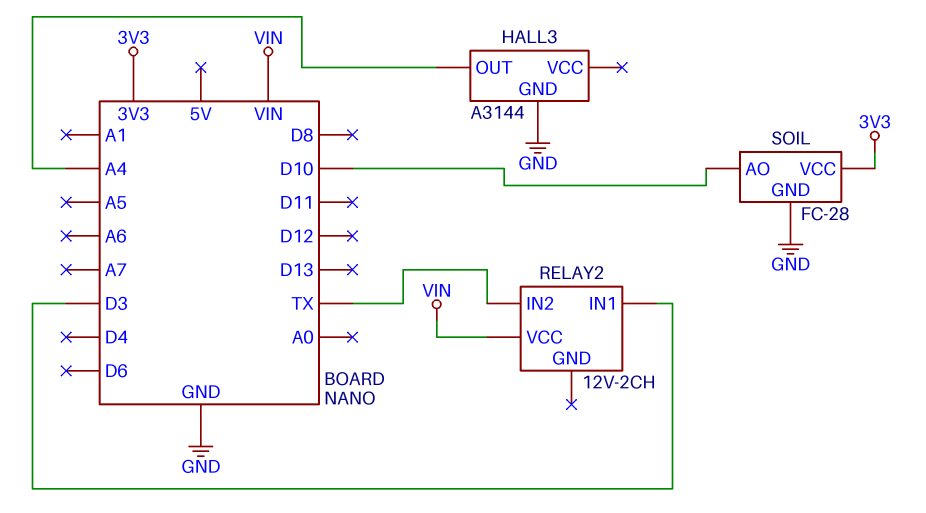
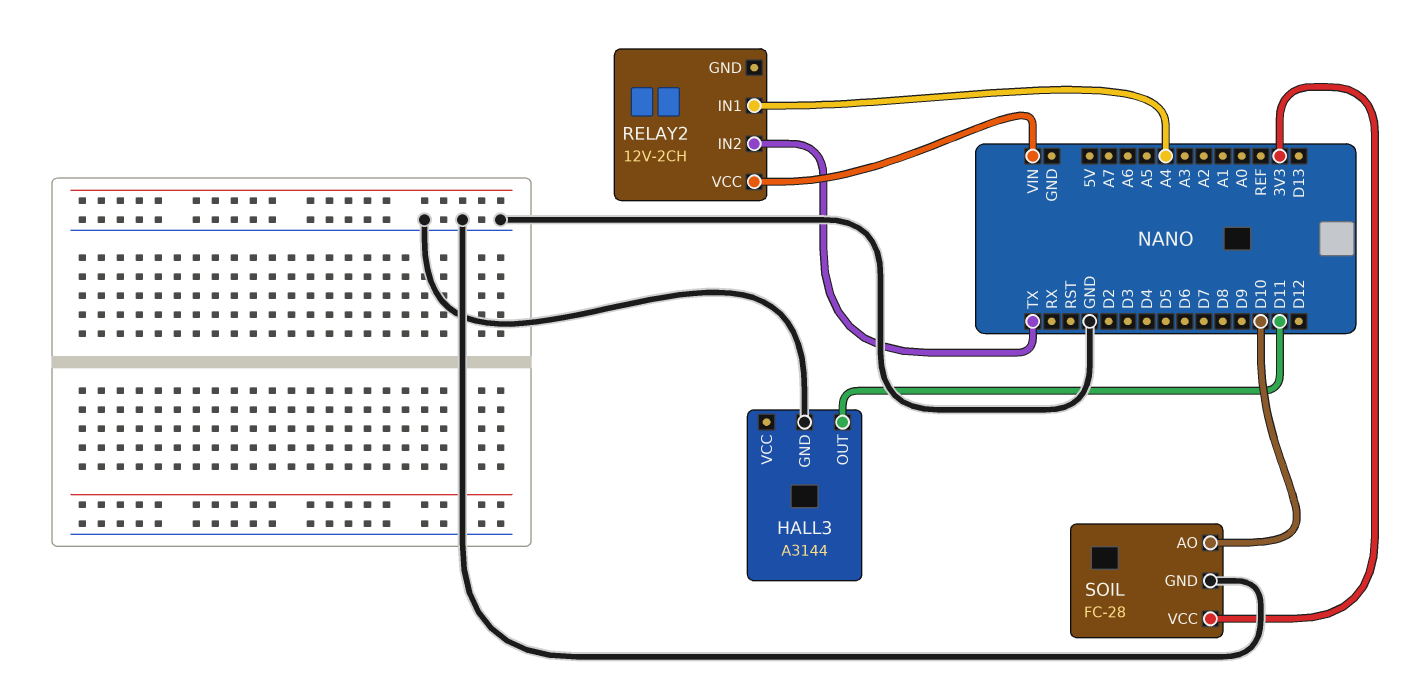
HALL3 pin OUT: A4 -> D11
RELAY2 pin IN1: D3 -> A4

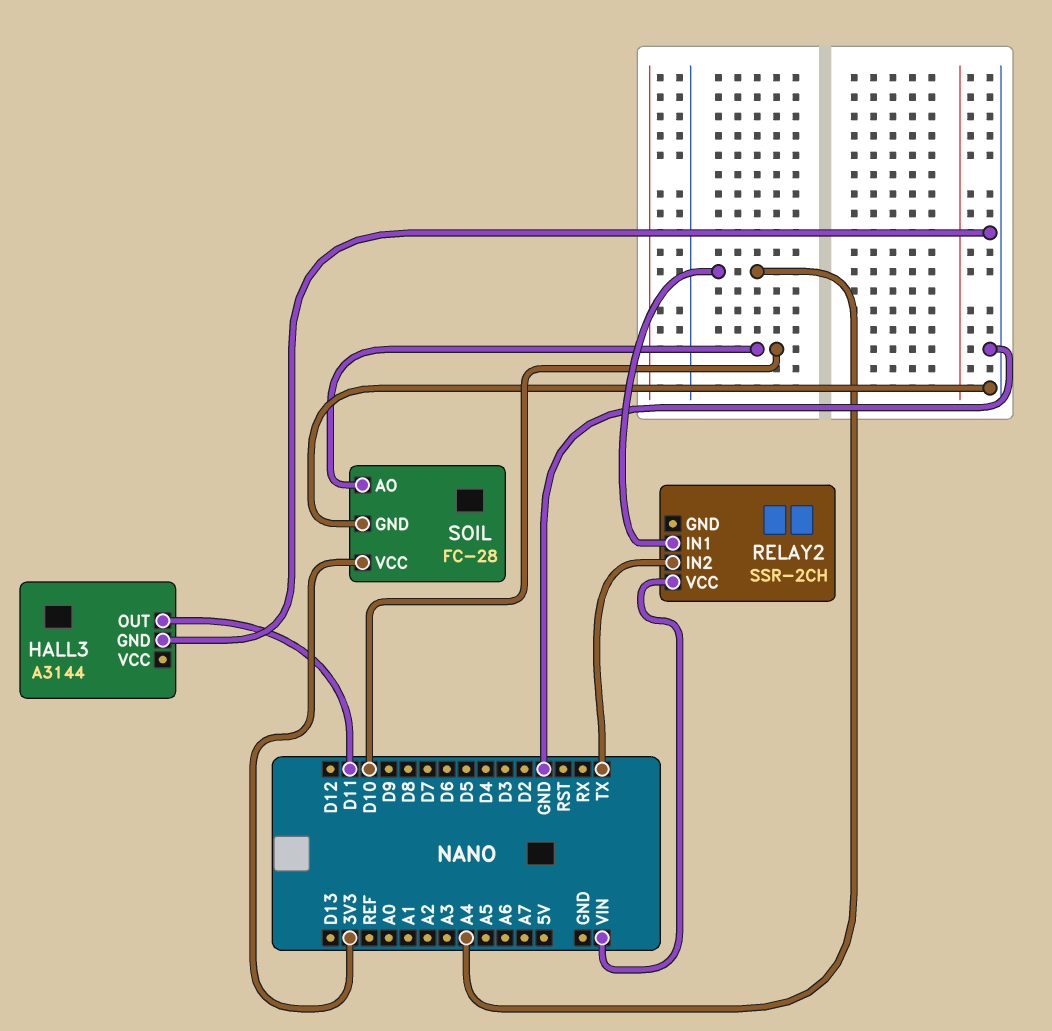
RELAY2: 12V-2CH -> SSR-2CH

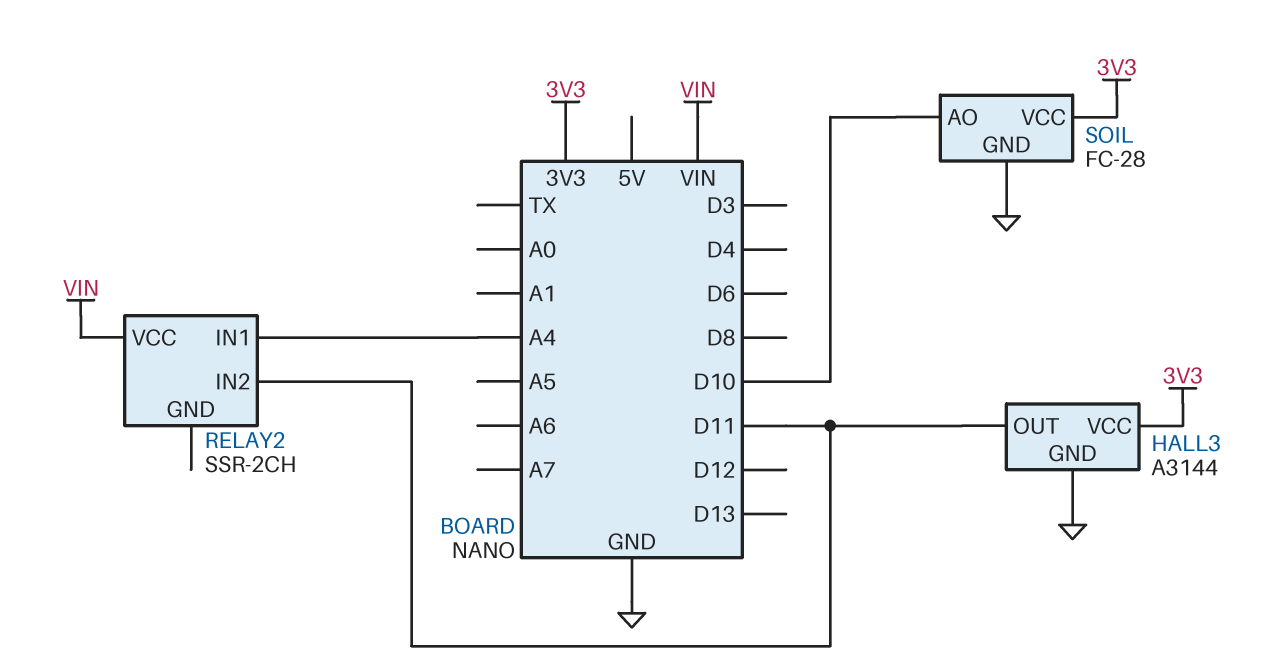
HALL3 pin VCC: none -> 3V3
RELAY2 pin IN2: TX -> D11

